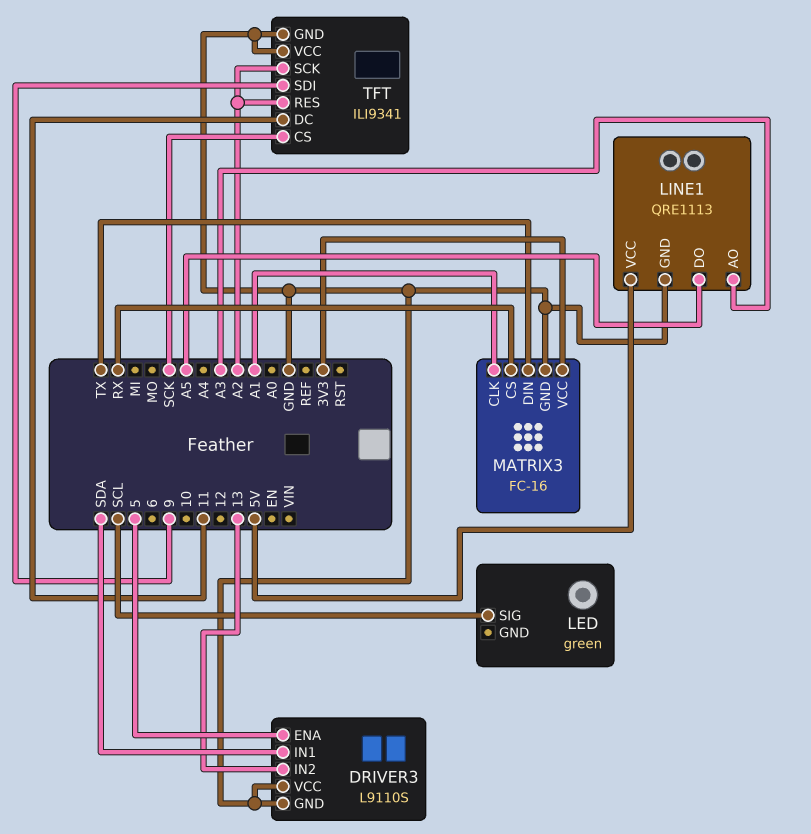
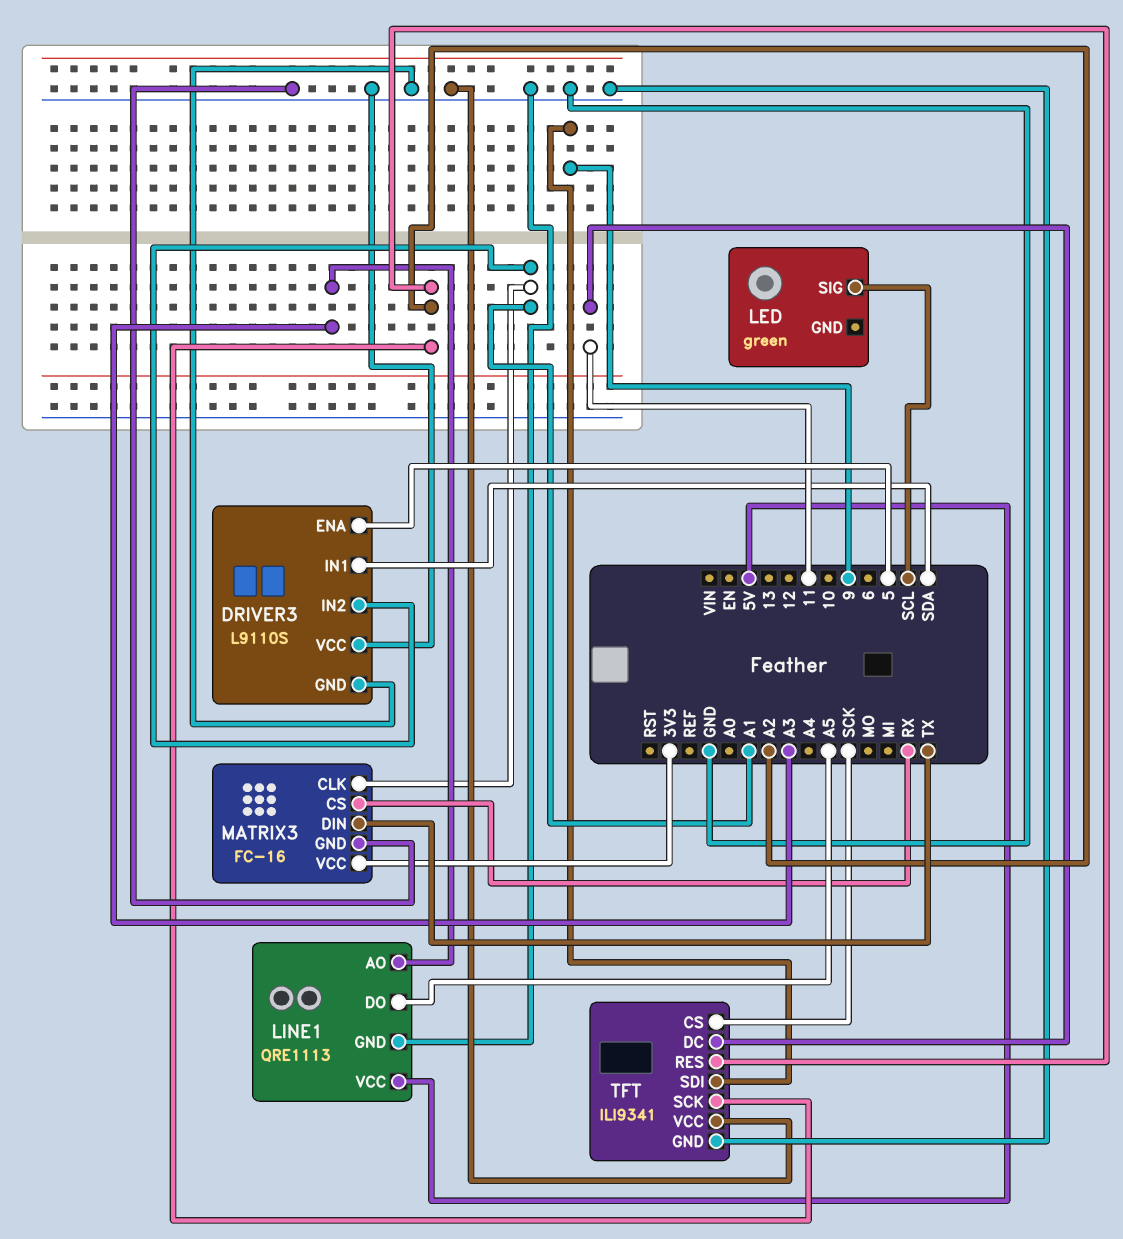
DRIVER3 pin IN2: 13 -> A1

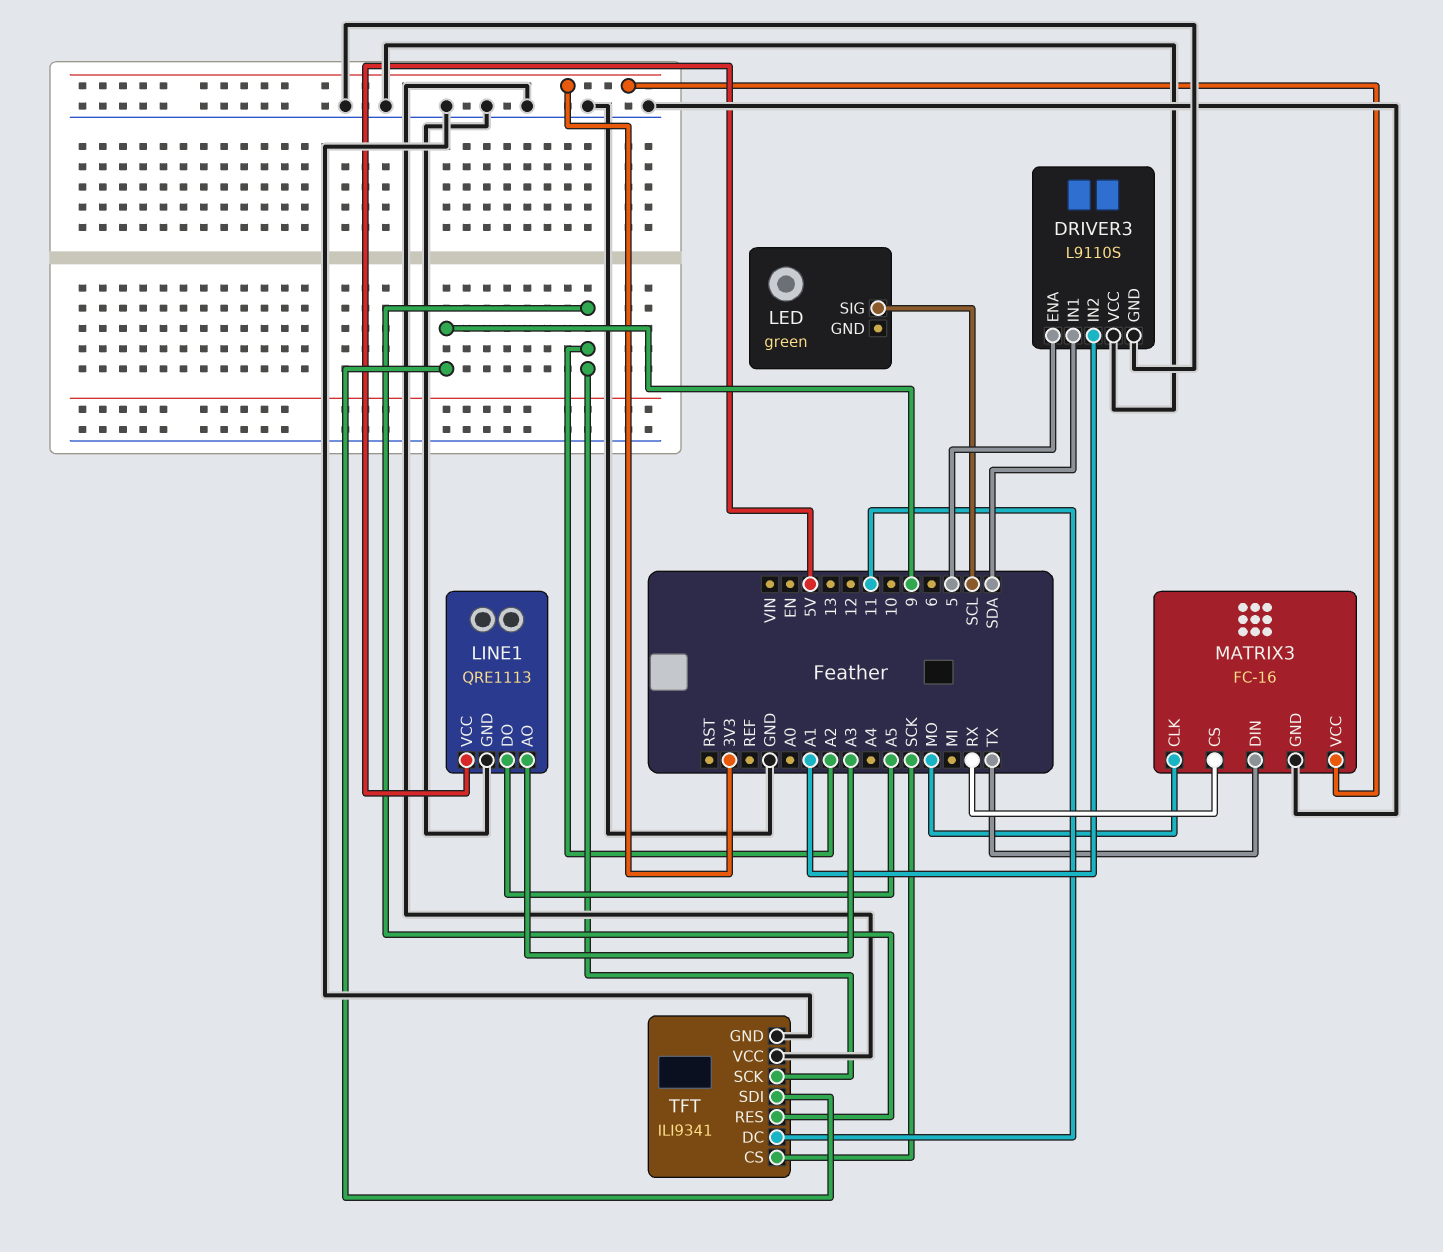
MATRIX3 pin CLK: A1 -> MO

